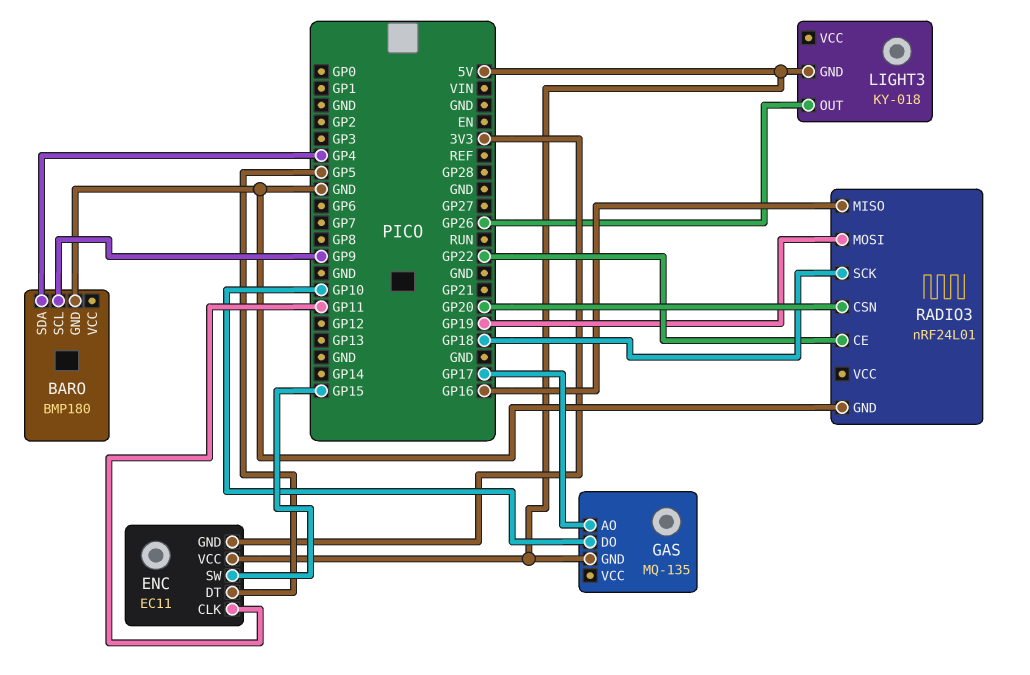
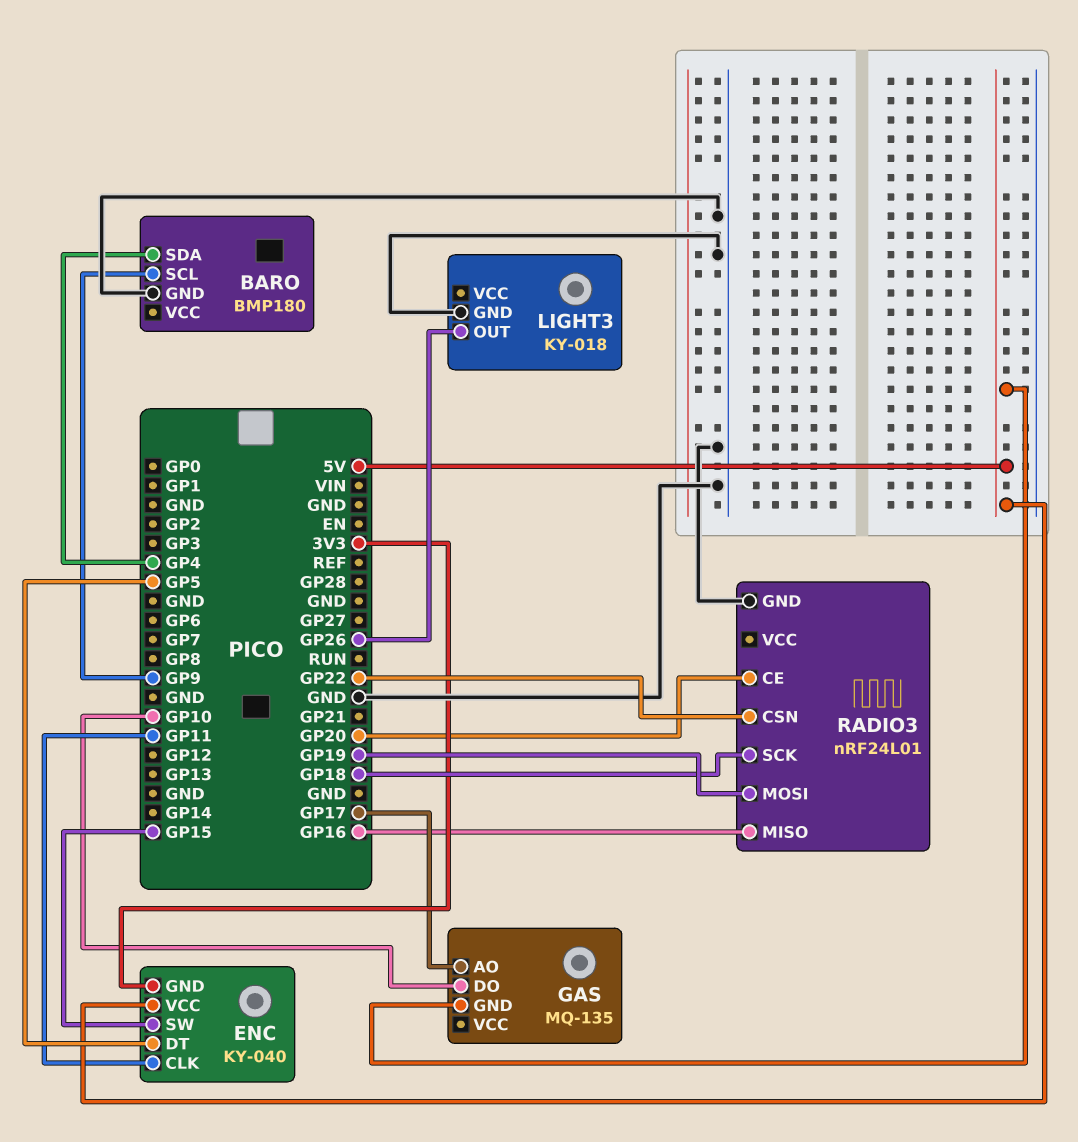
ENC: EC11 -> KY-040
LIGHT3 pin GND: 5V -> GND
RADIO3 pin CE: GP22 -> GP20
RADIO3 pin CSN: GP20 -> GP22

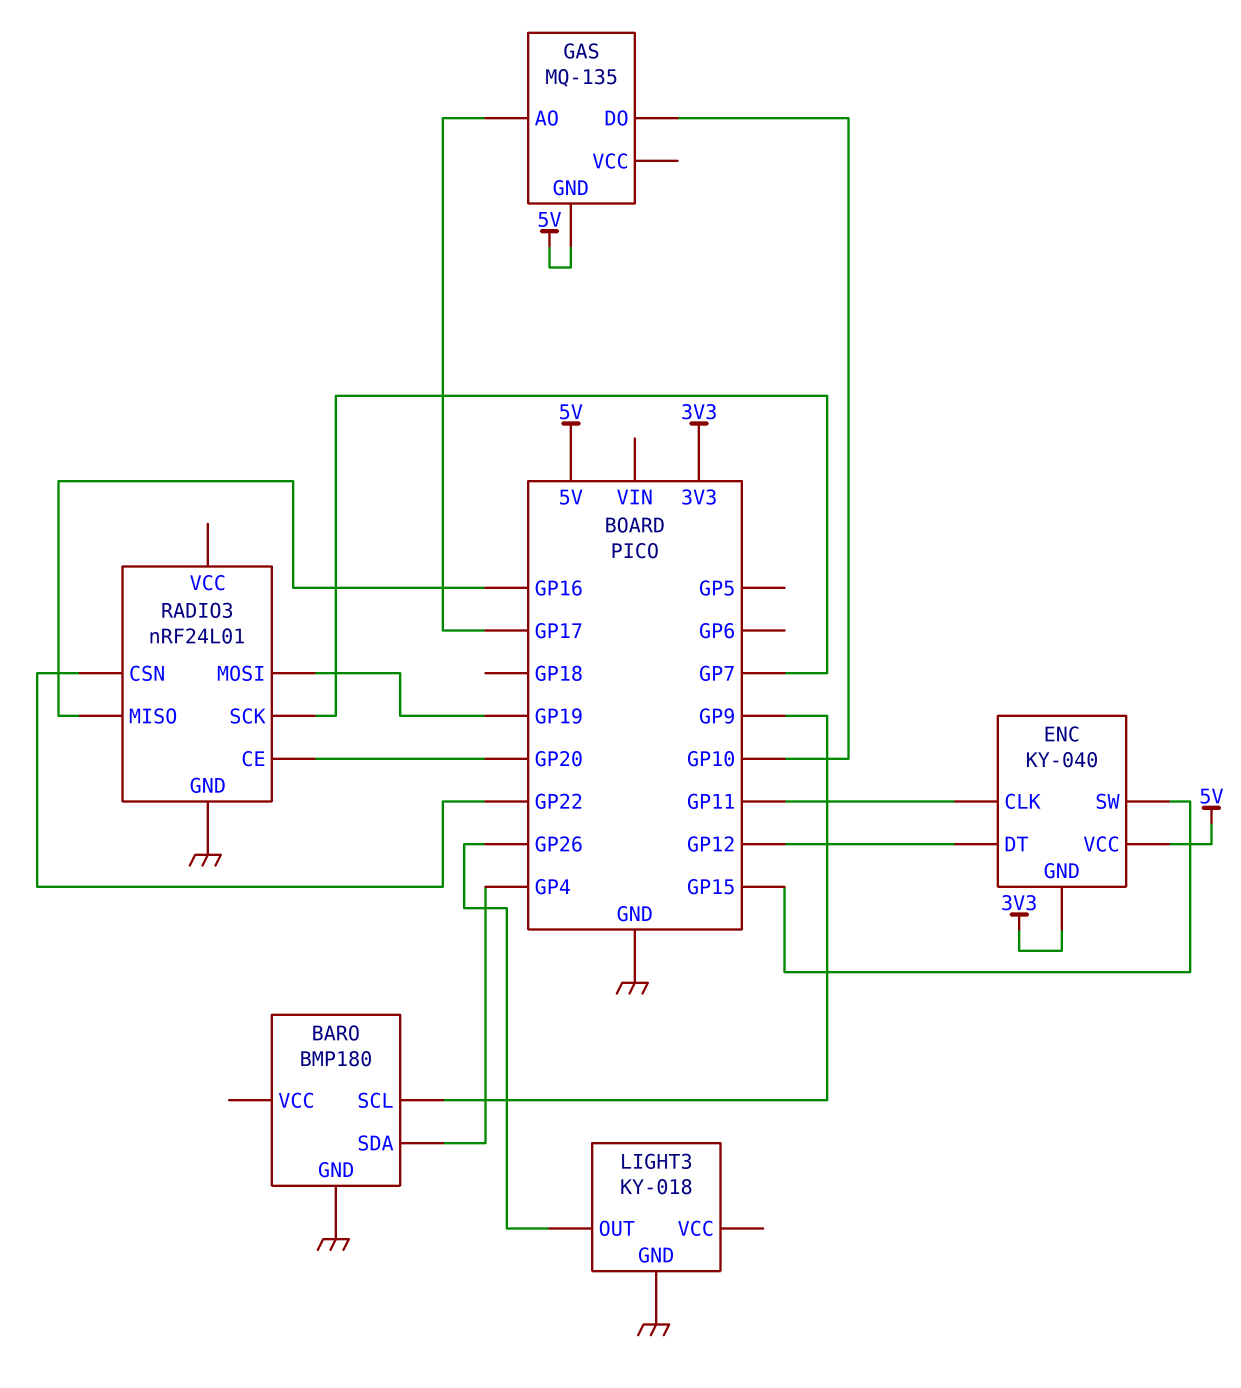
ENC pin DT: GP5 -> GP12
RADIO3 pin SCK: GP18 -> GP7

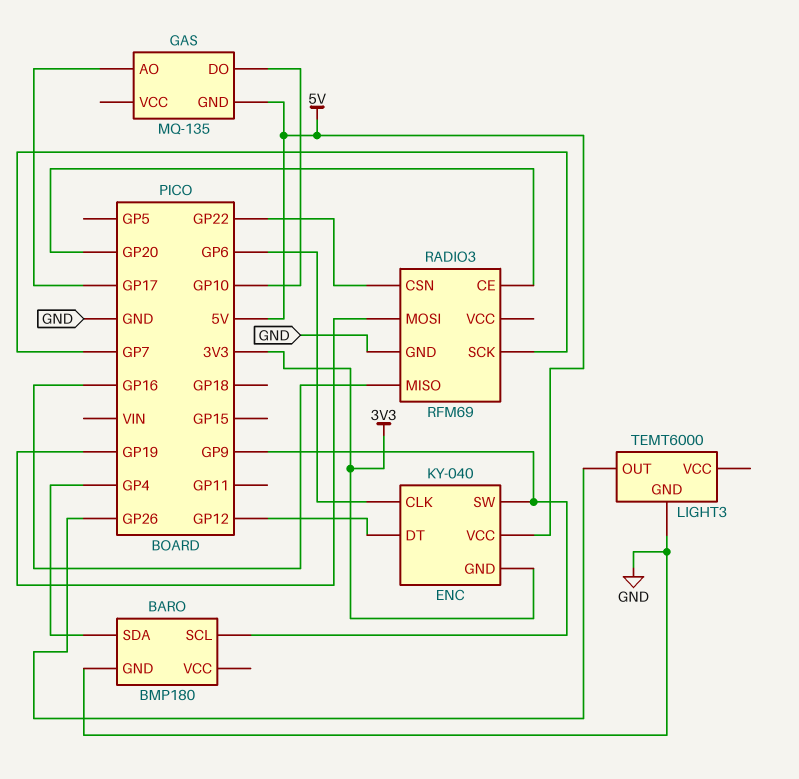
ENC pin CLK: GP11 -> GP6
ENC pin SW: GP15 -> GP9
LIGHT3: KY-018 -> TEMT6000
RADIO3: nRF24L01 -> RFM69

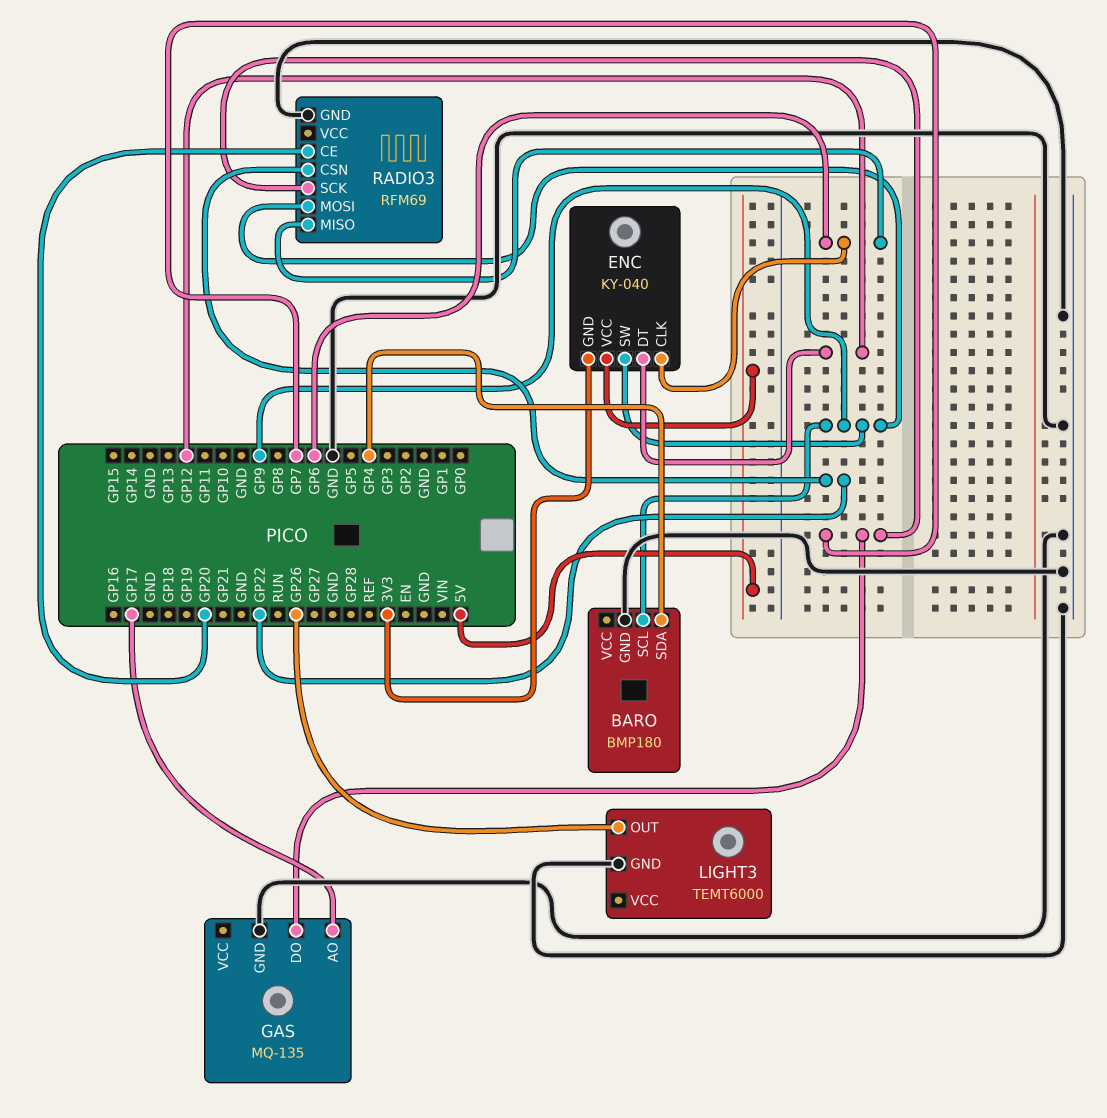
GAS pin DO: GP10 -> GP7
GAS pin GND: 5V -> GND
RADIO3 pin MISO: GP16 -> GP6
RADIO3 pin MOSI: GP19 -> GP9

